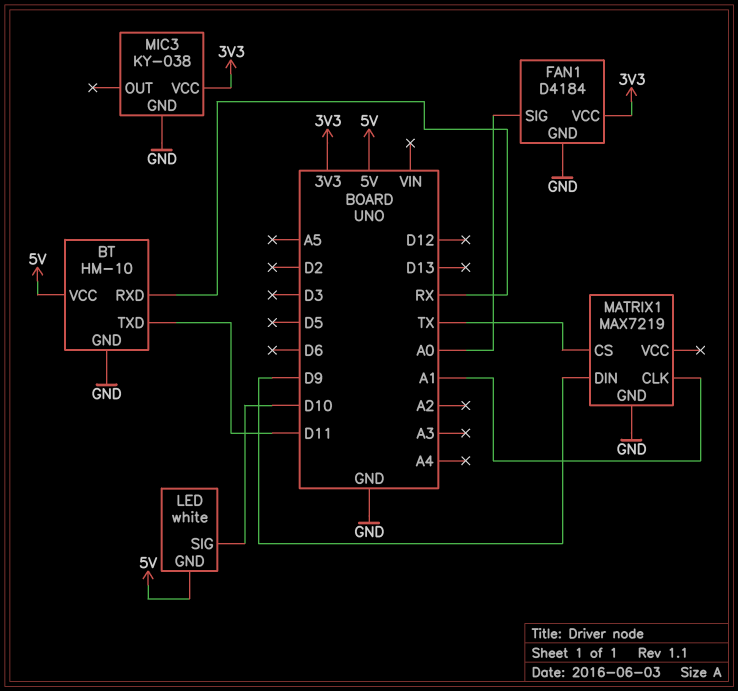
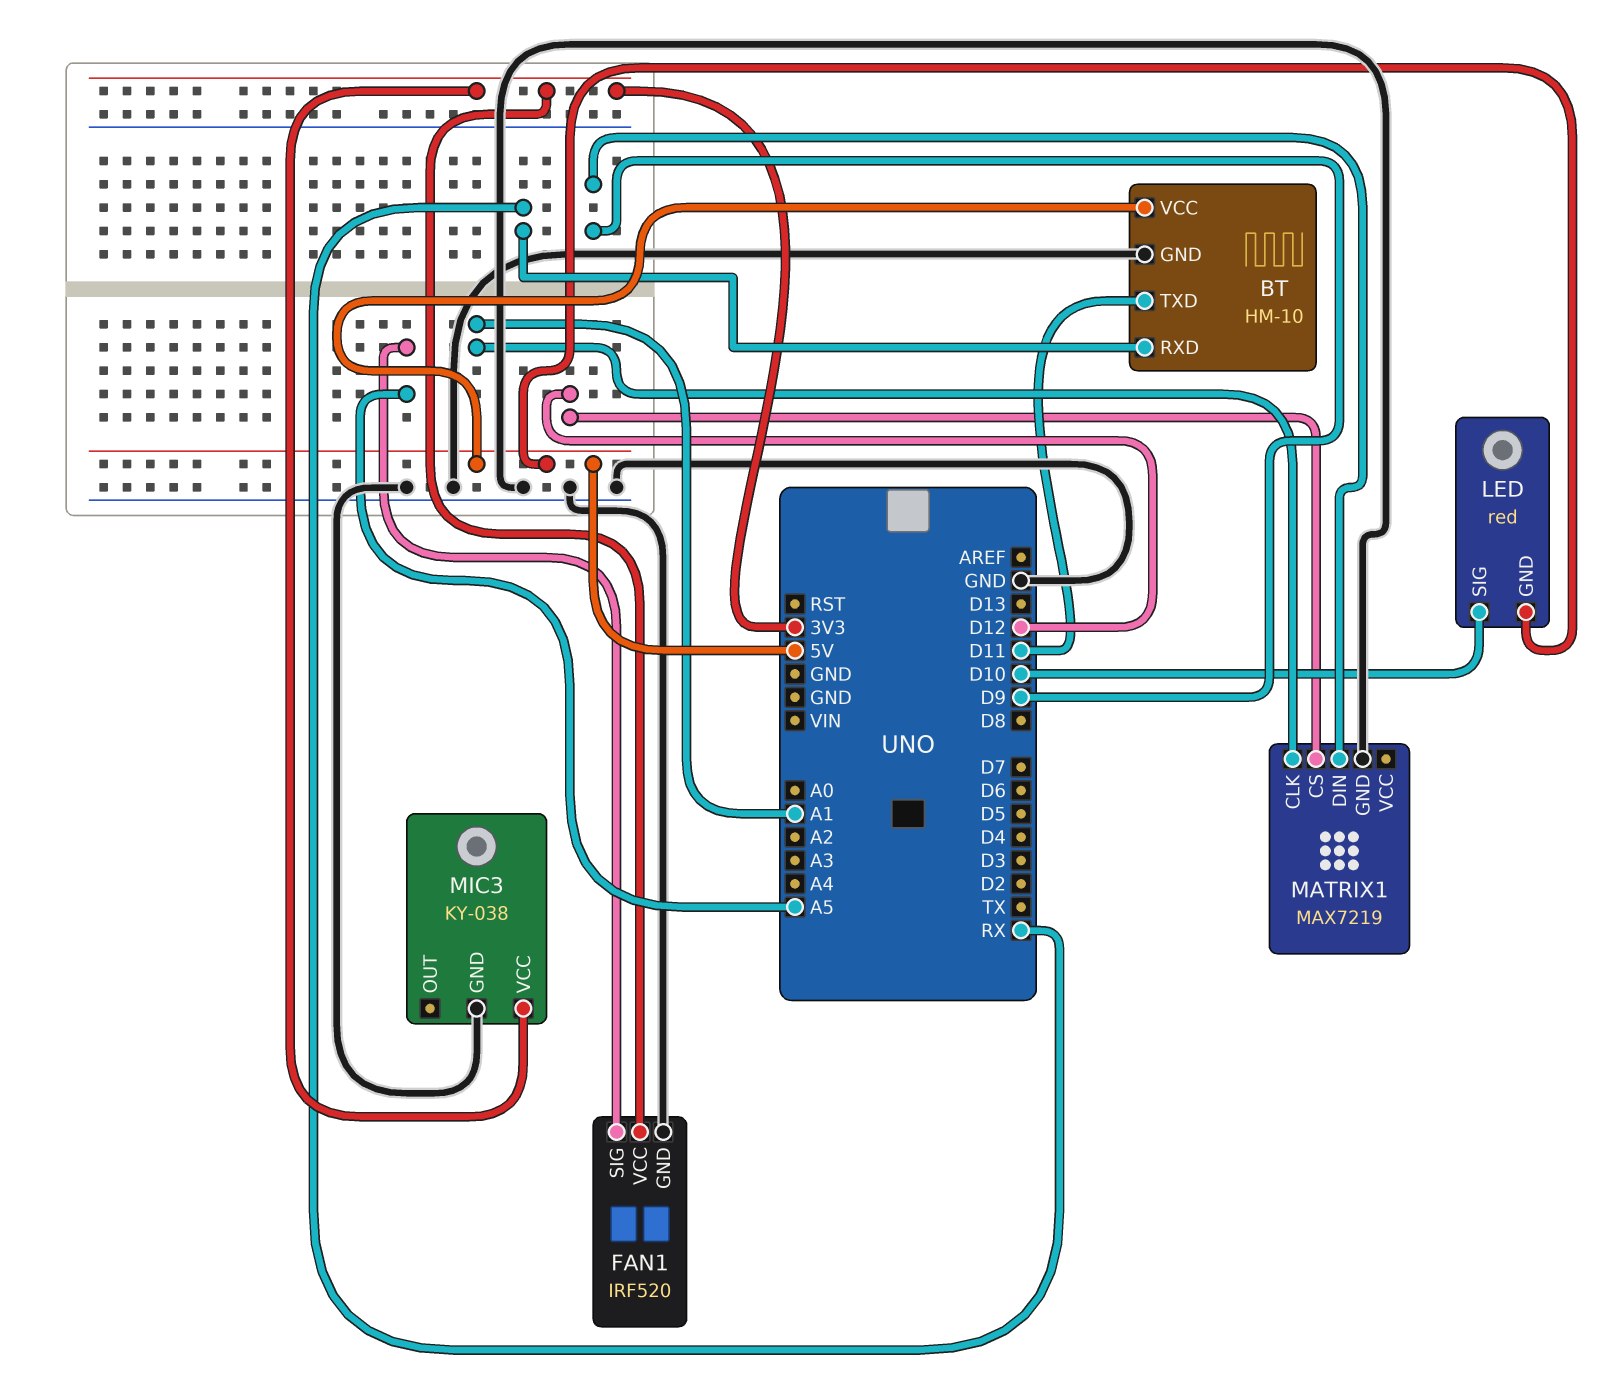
FAN1: D4184 -> IRF520
FAN1 pin SIG: A0 -> A5
LED: white -> red
MATRIX1 pin CS: TX -> D12

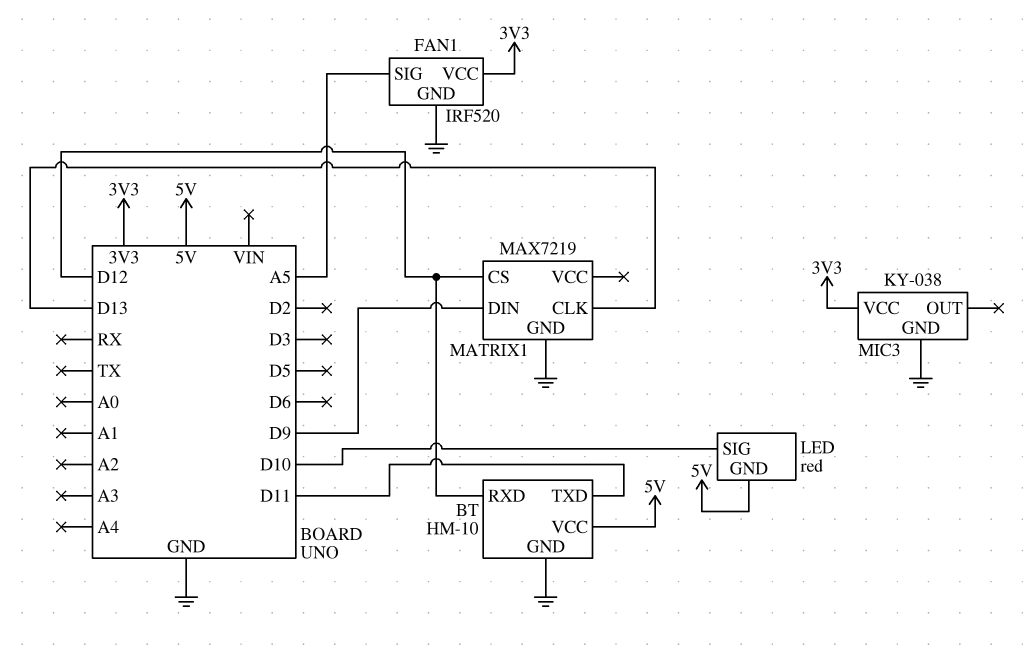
BT pin RXD: RX -> D12
MATRIX1 pin CLK: A1 -> D13

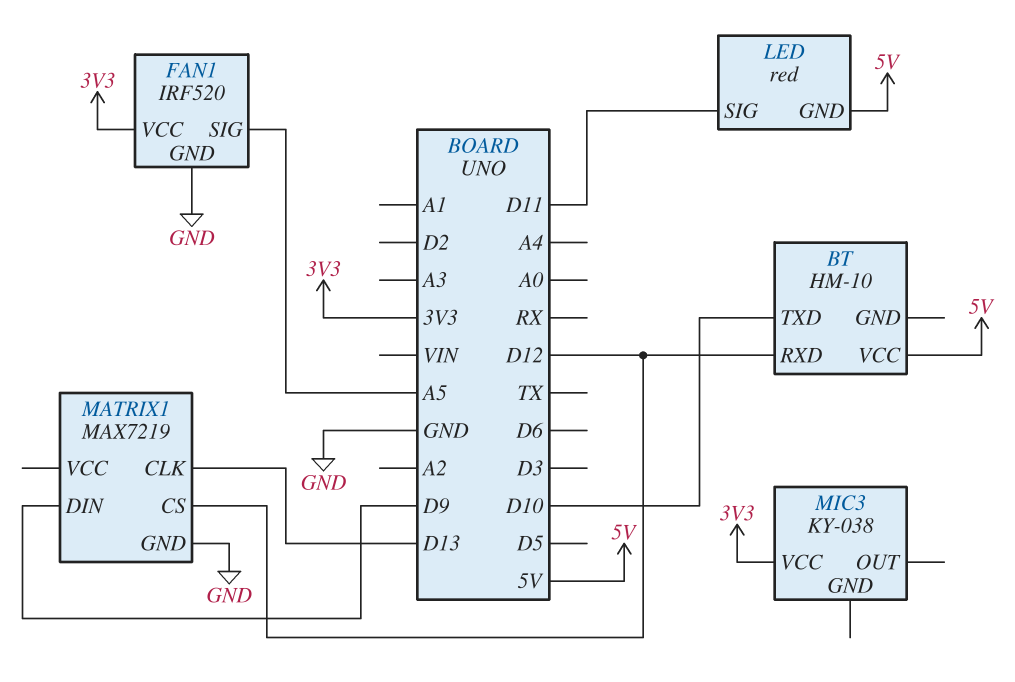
BT pin GND: GND -> none
BT pin TXD: D11 -> D10
LED pin SIG: D10 -> D11
MIC3 pin GND: GND -> none

